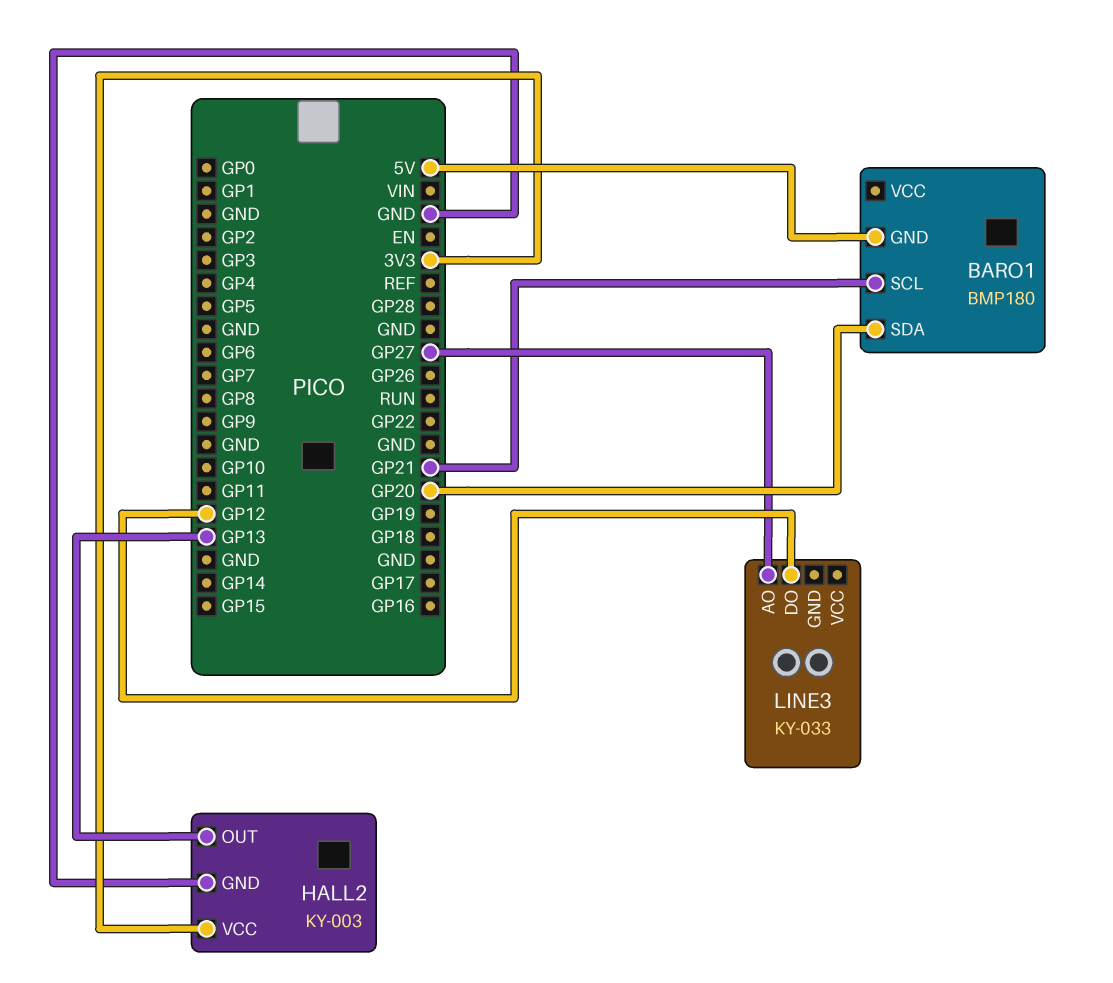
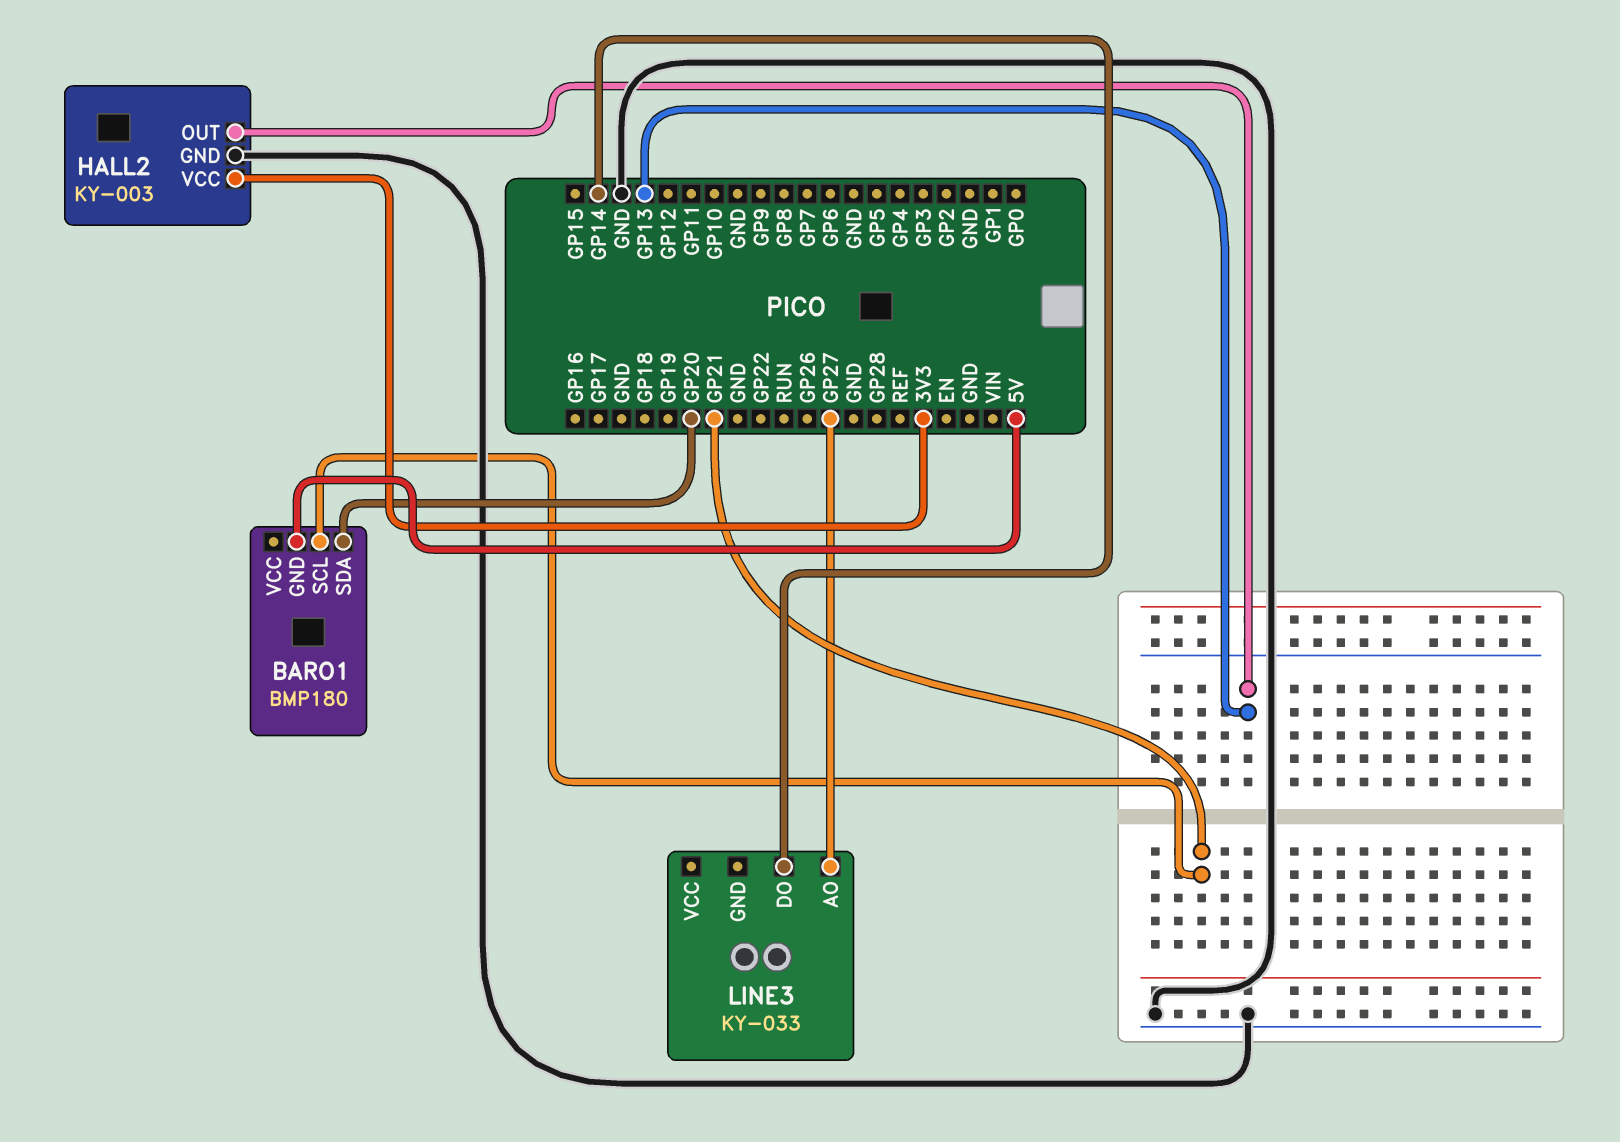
LINE3 pin DO: GP12 -> GP14

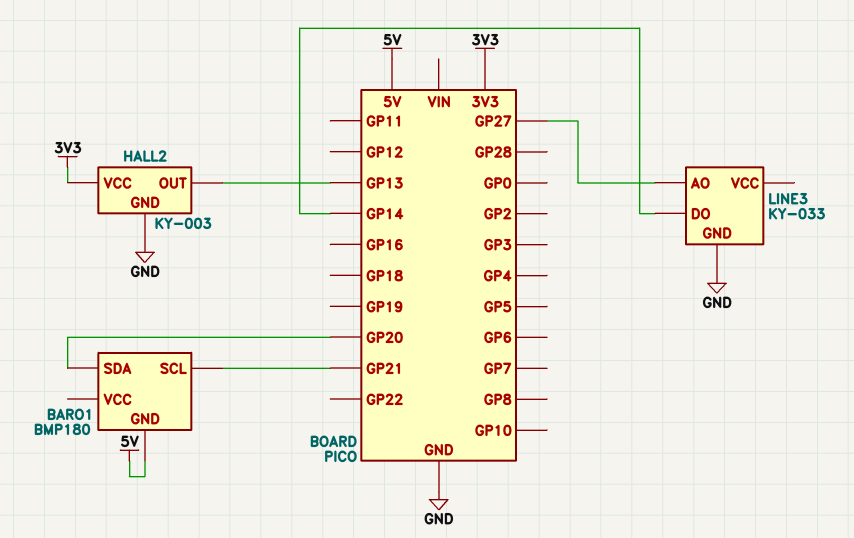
LINE3 pin GND: none -> GND

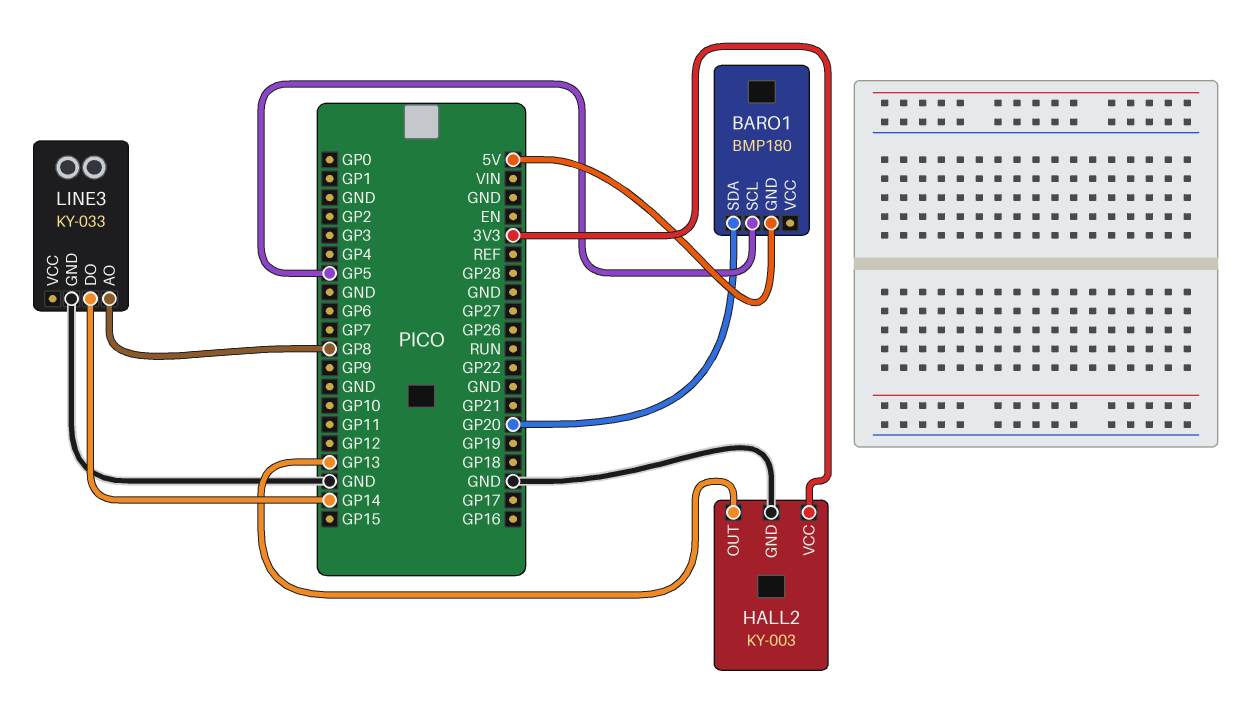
BARO1 pin SCL: GP21 -> GP5
LINE3 pin AO: GP27 -> GP8

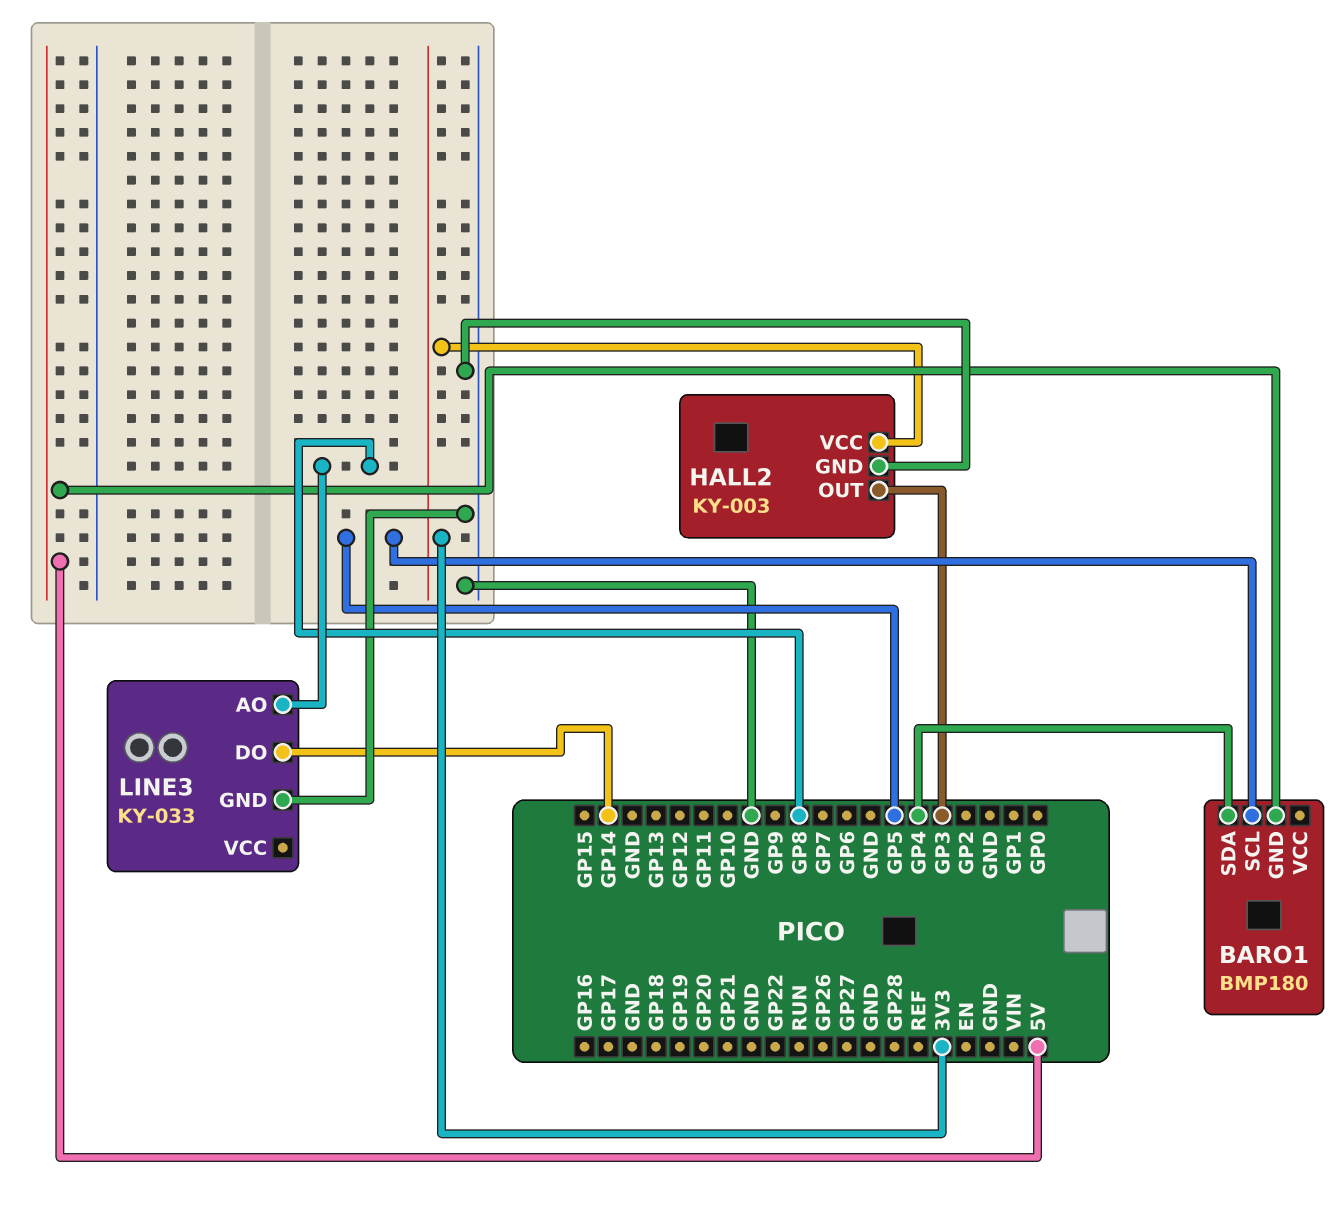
BARO1 pin SDA: GP20 -> GP4
HALL2 pin OUT: GP13 -> GP3

